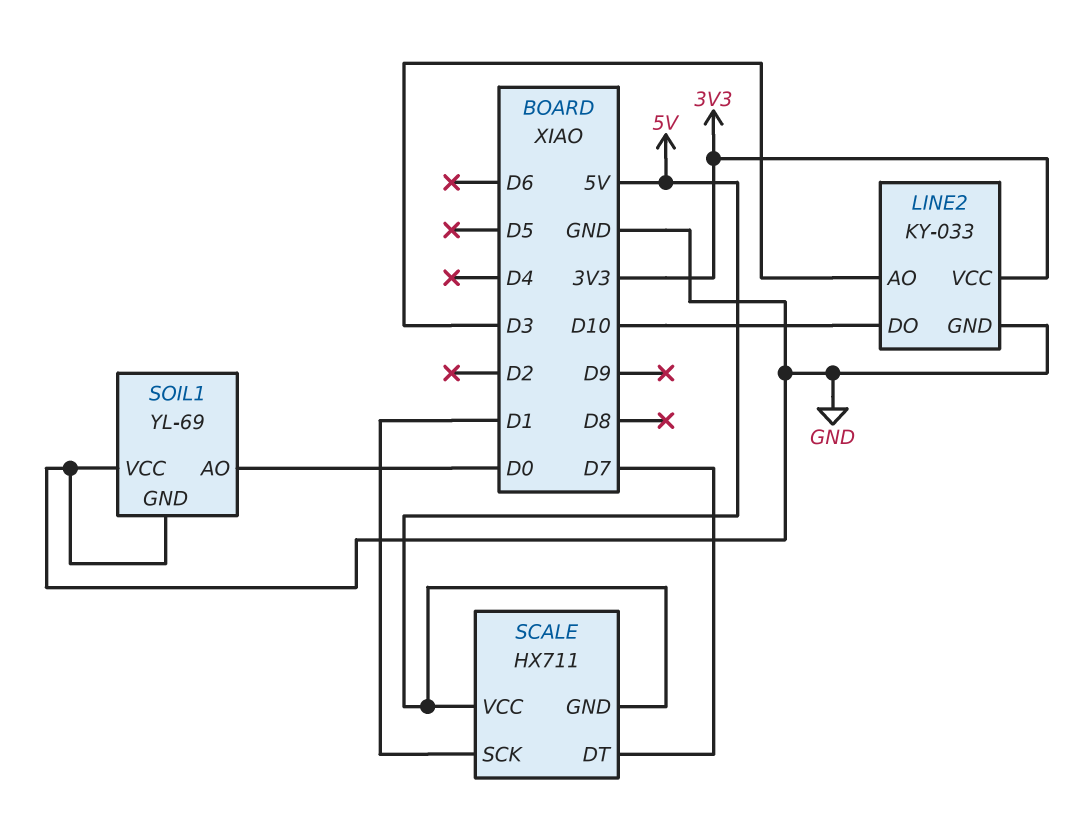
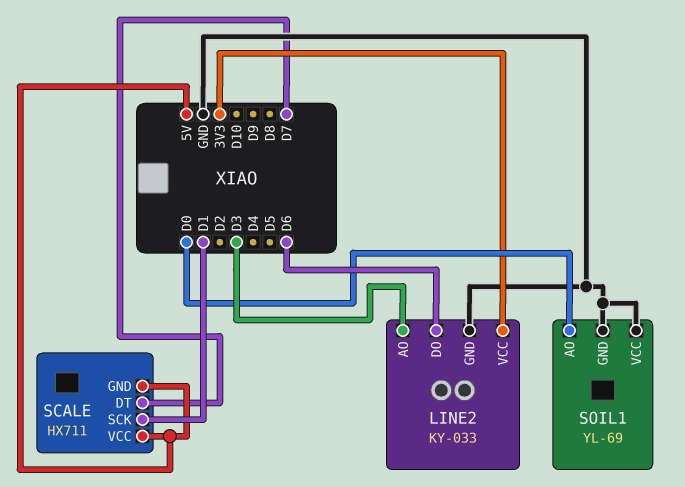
LINE2 pin DO: D10 -> D6

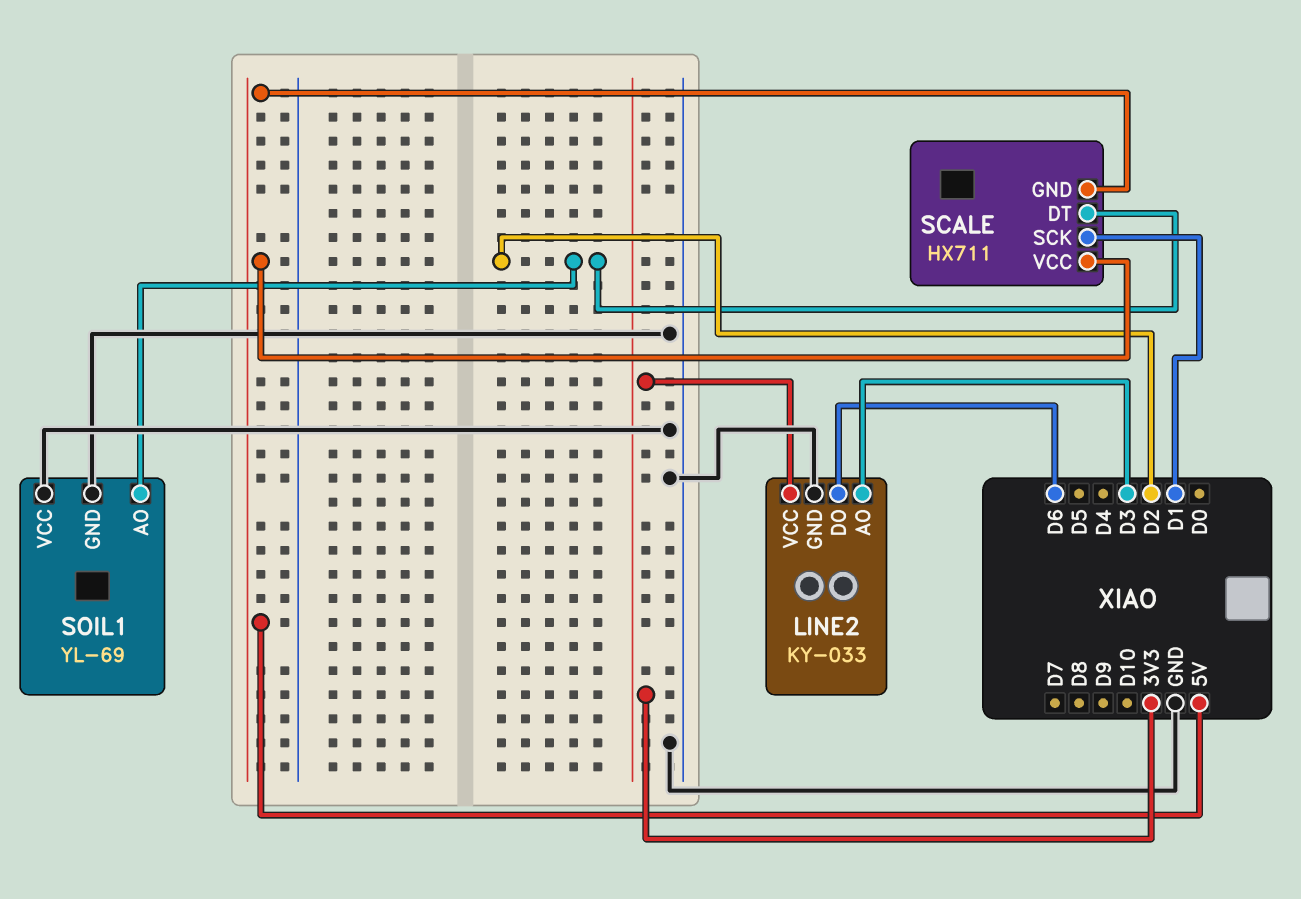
SCALE pin DT: D7 -> D2
SOIL1 pin AO: D0 -> D2

